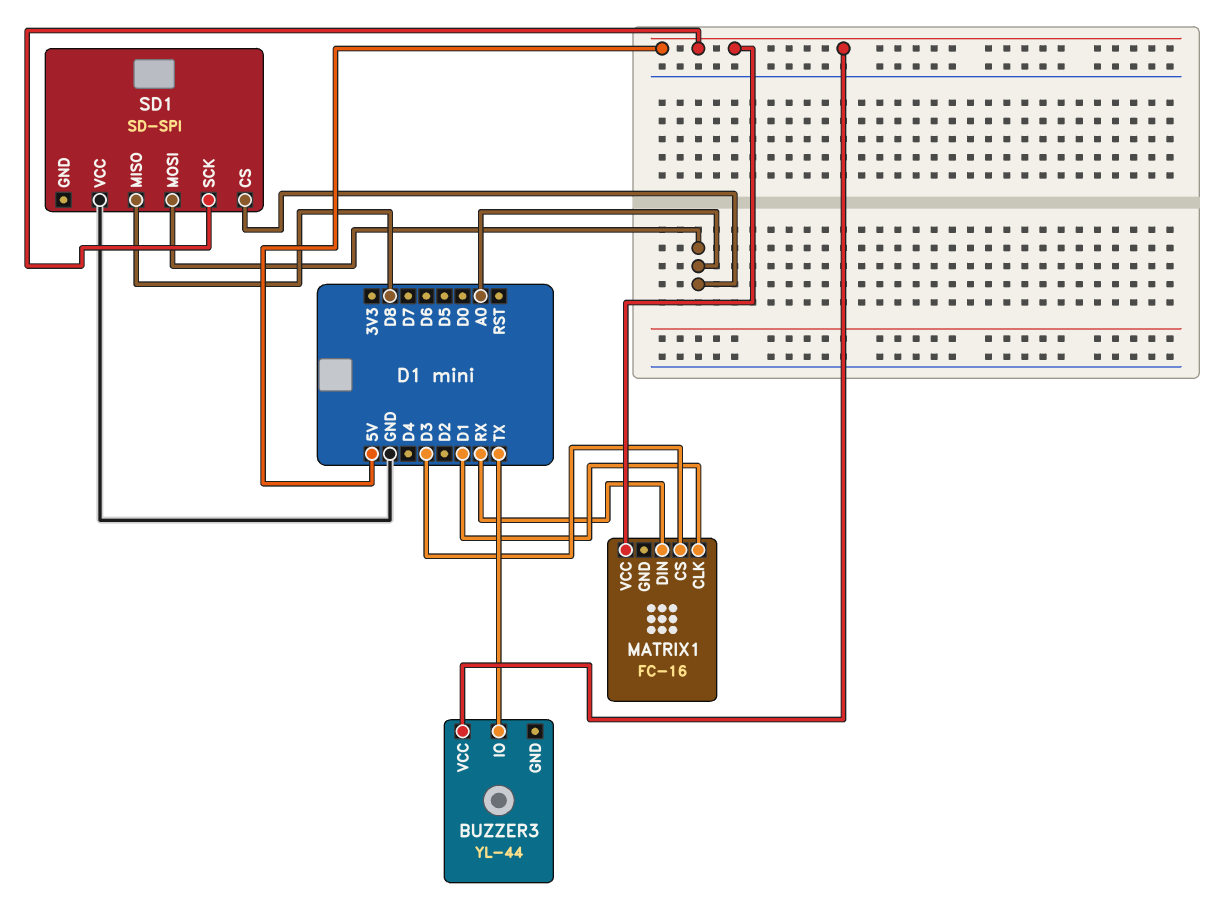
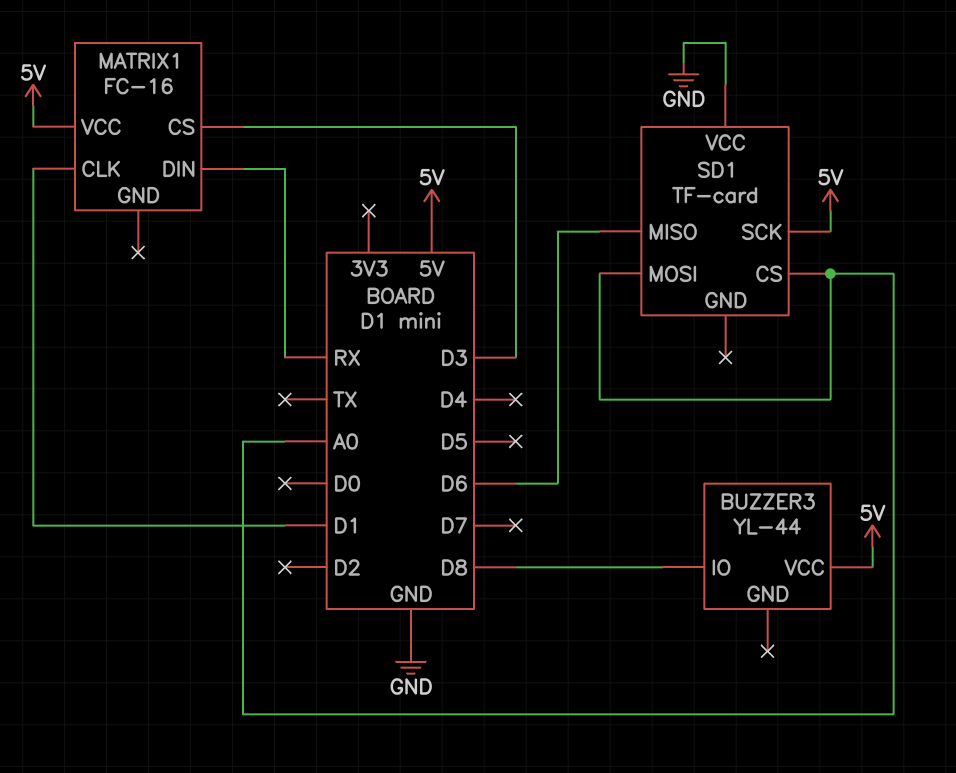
BUZZER3 pin IO: TX -> D8
SD1: SD-SPI -> TF-card
SD1 pin MISO: D8 -> D6

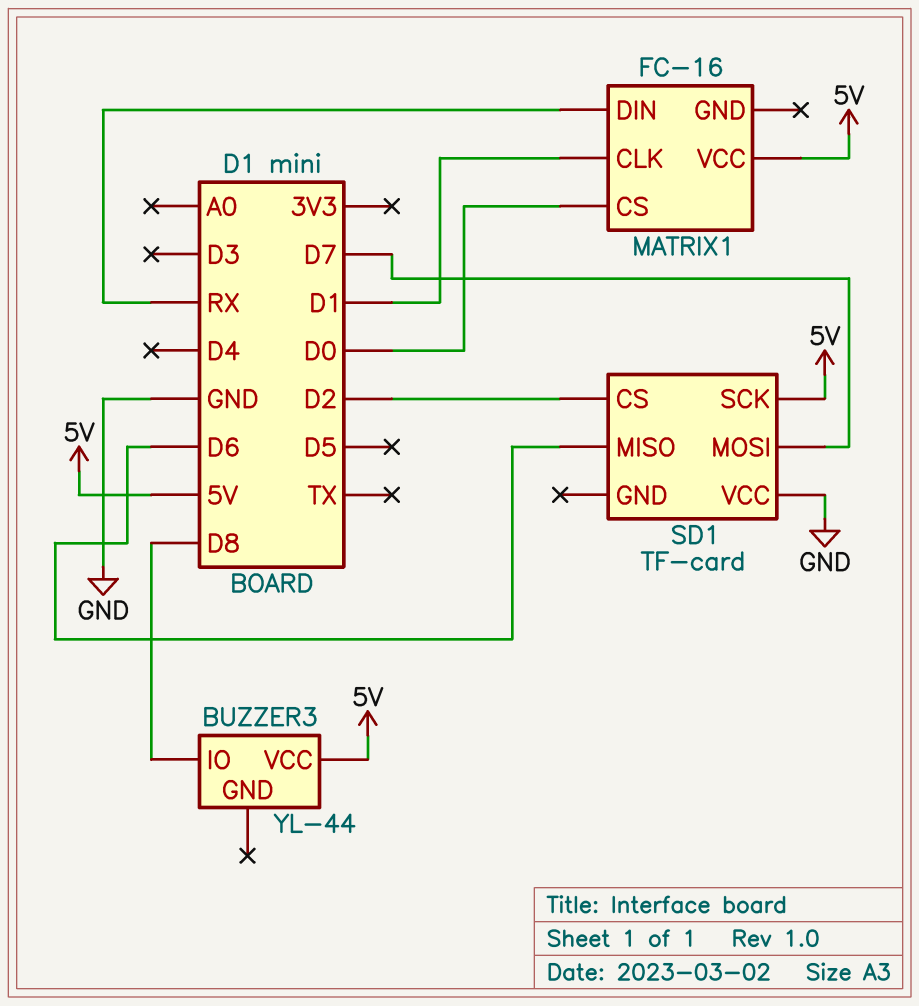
MATRIX1 pin CS: D3 -> D0
SD1 pin CS: A0 -> D2
SD1 pin MOSI: A0 -> D7

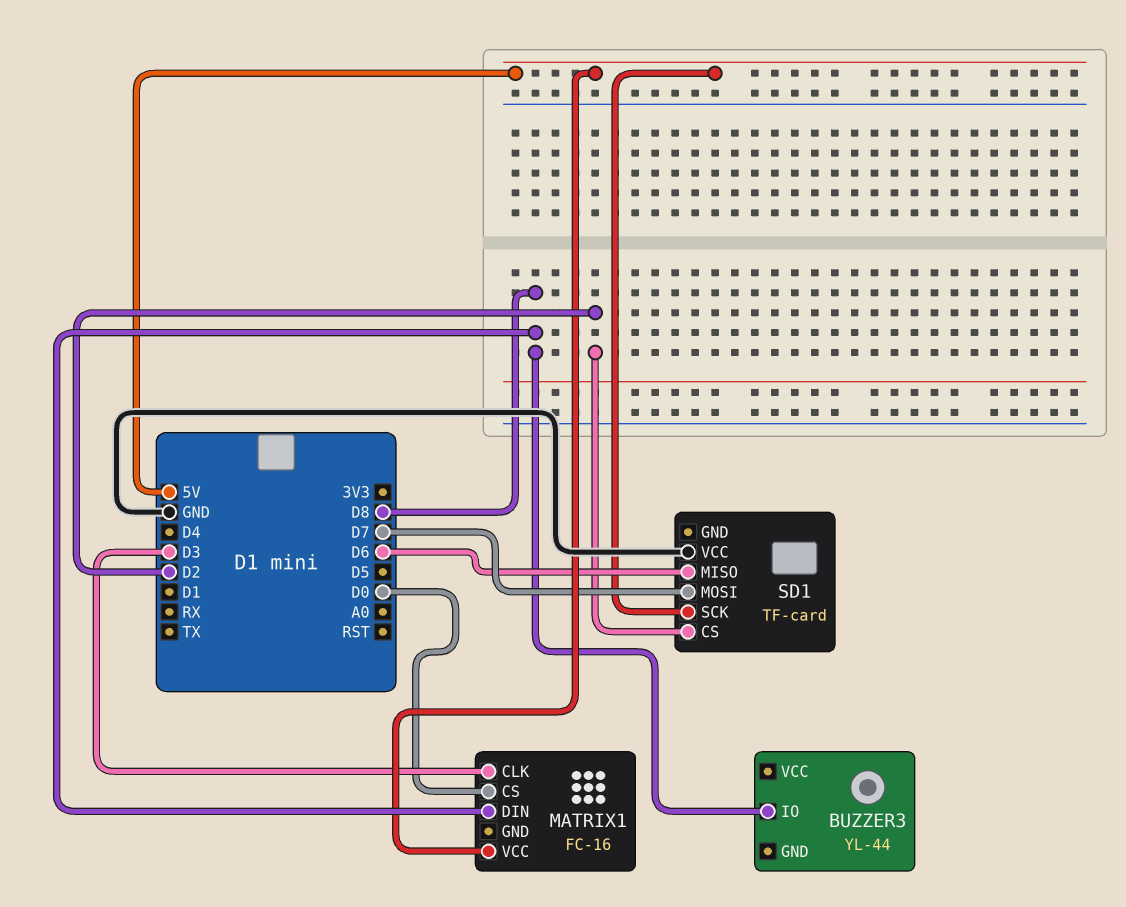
BUZZER3 pin VCC: 5V -> none
MATRIX1 pin CLK: D1 -> D3
MATRIX1 pin DIN: RX -> D8

